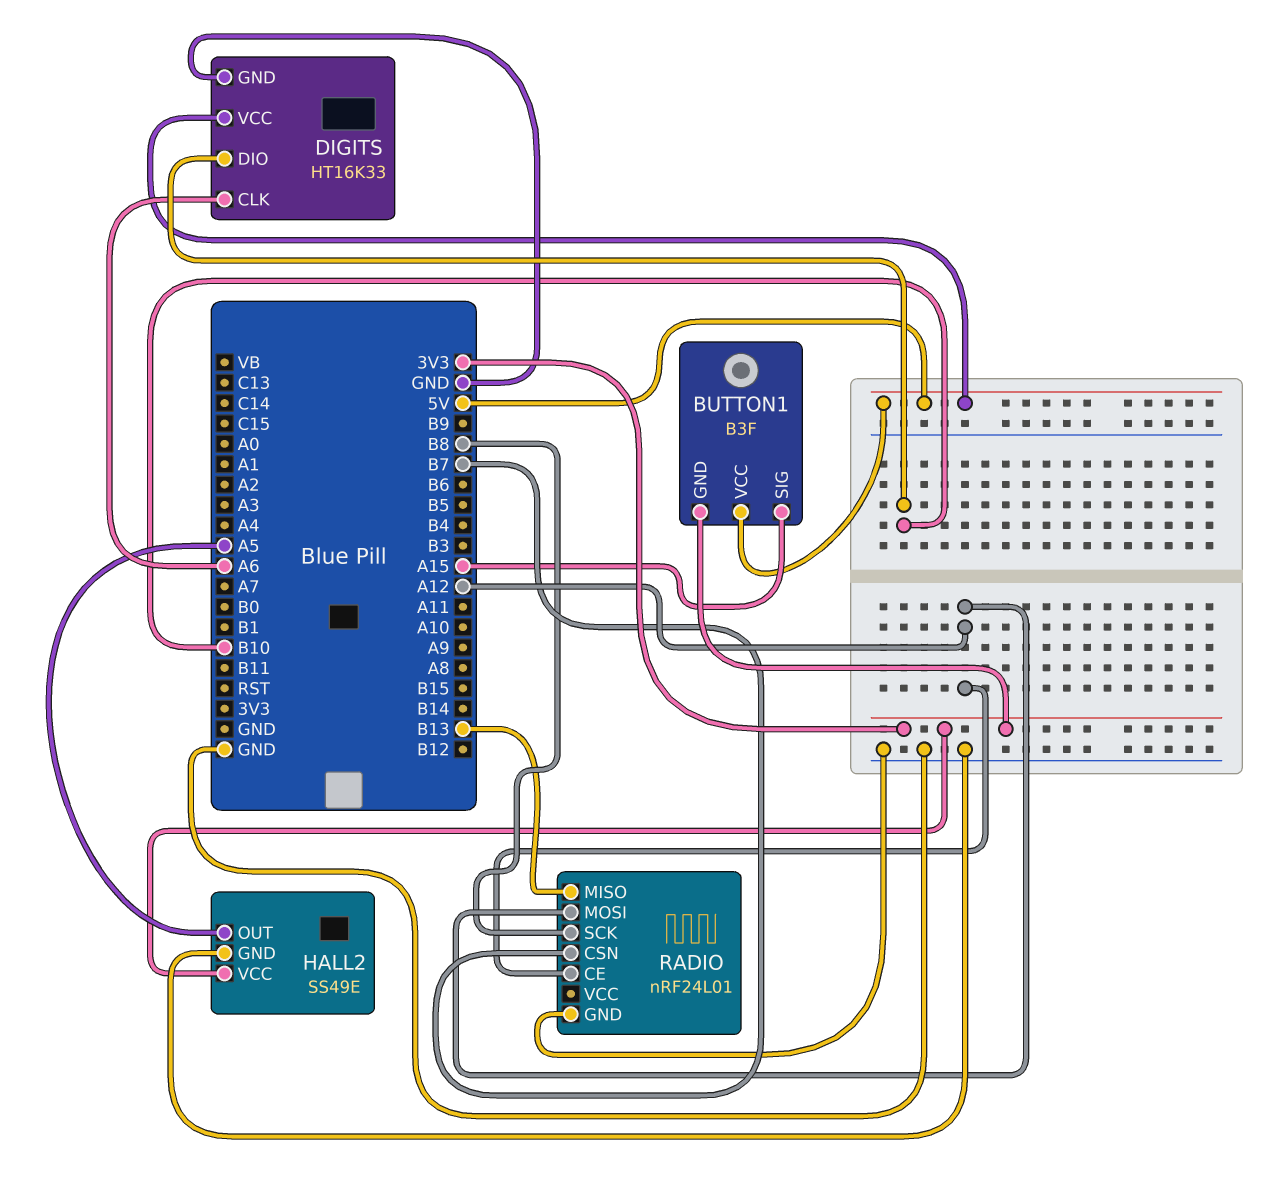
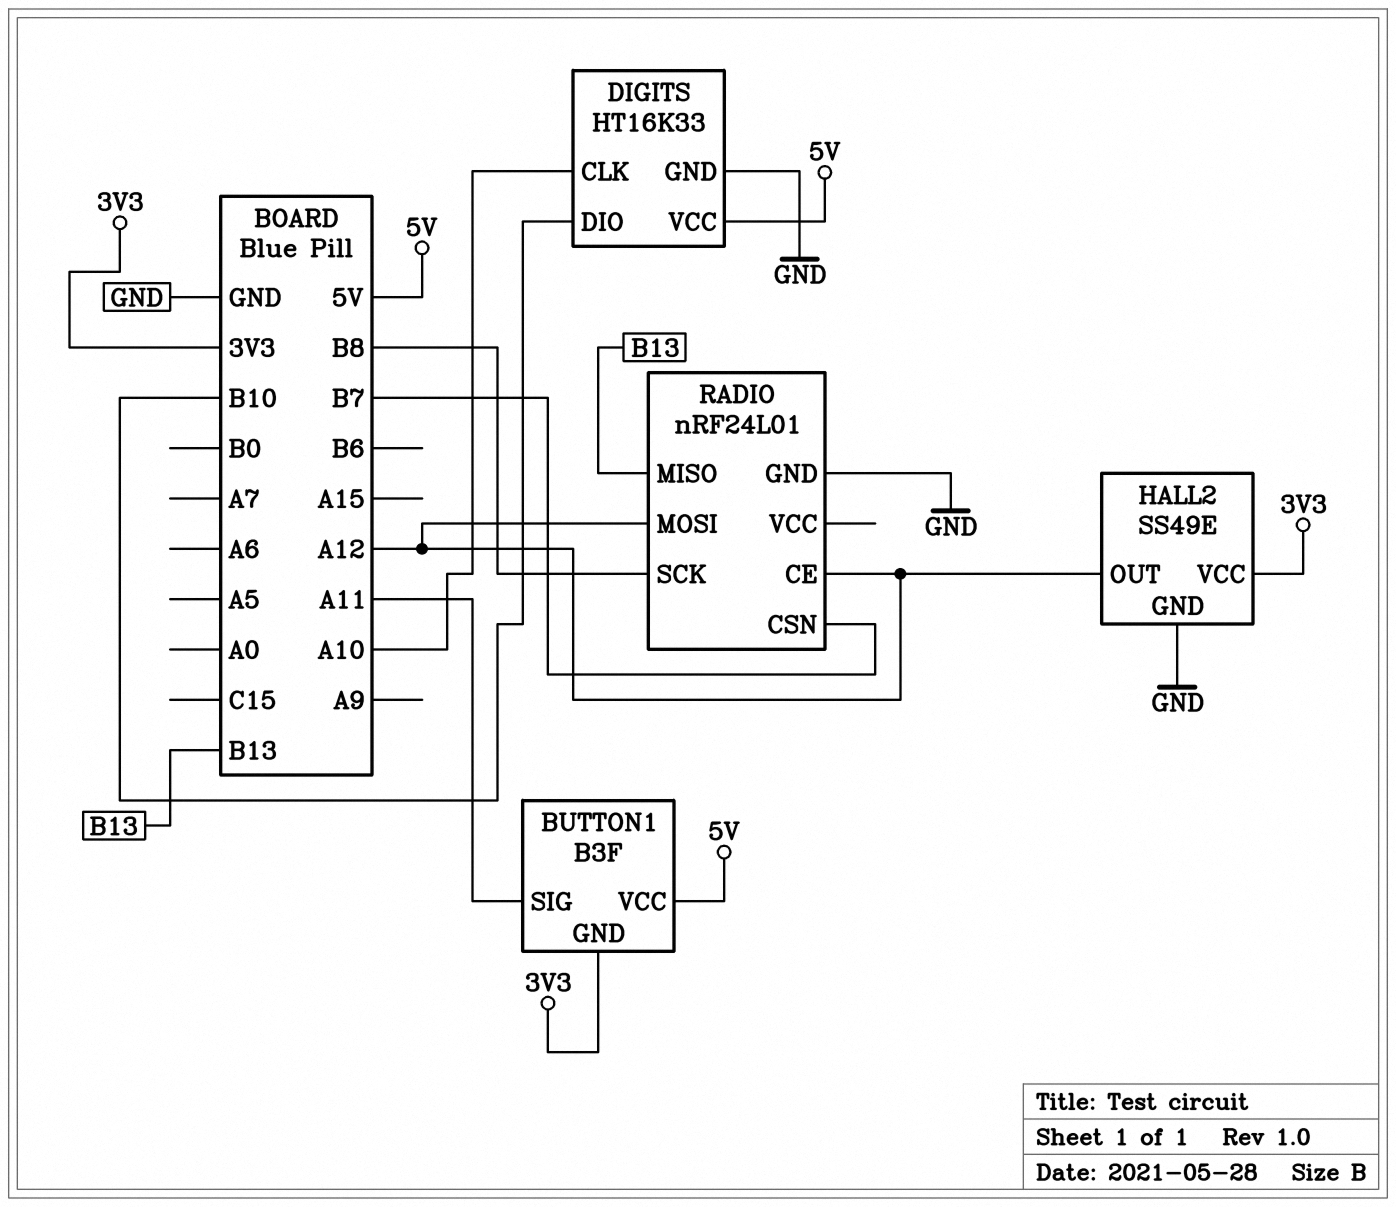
BUTTON1 pin SIG: A15 -> A11
DIGITS pin CLK: A6 -> A10
HALL2 pin OUT: A5 -> A12

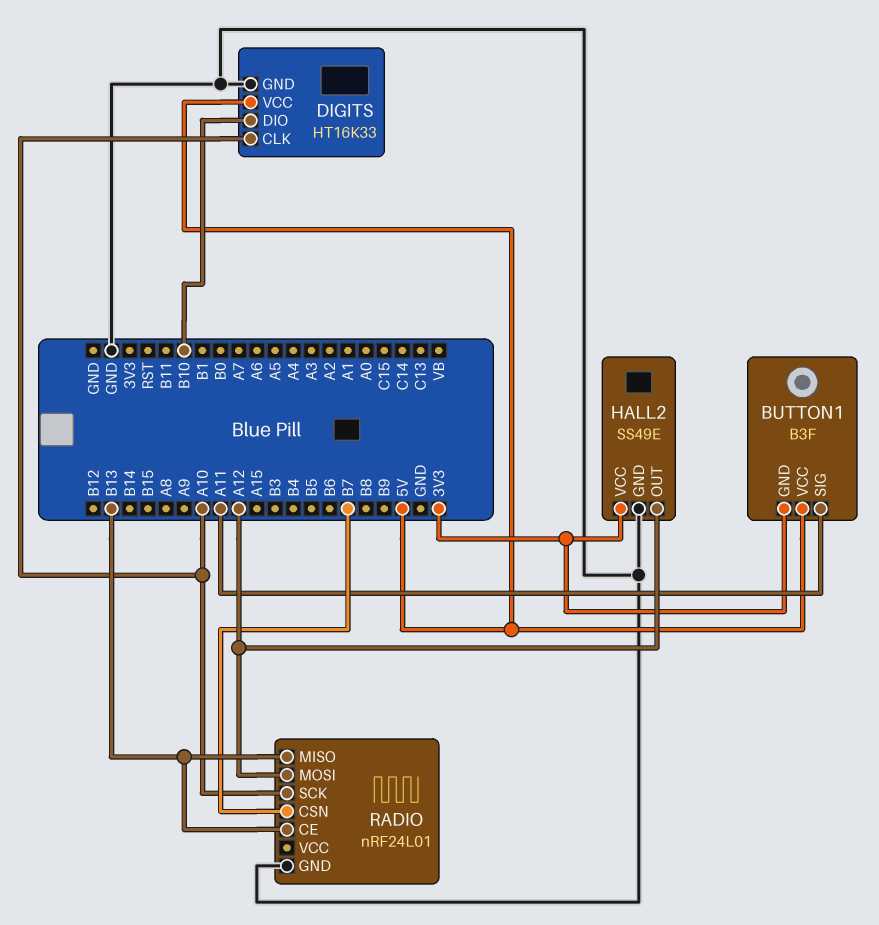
RADIO pin CE: A12 -> B13
RADIO pin SCK: B8 -> A10

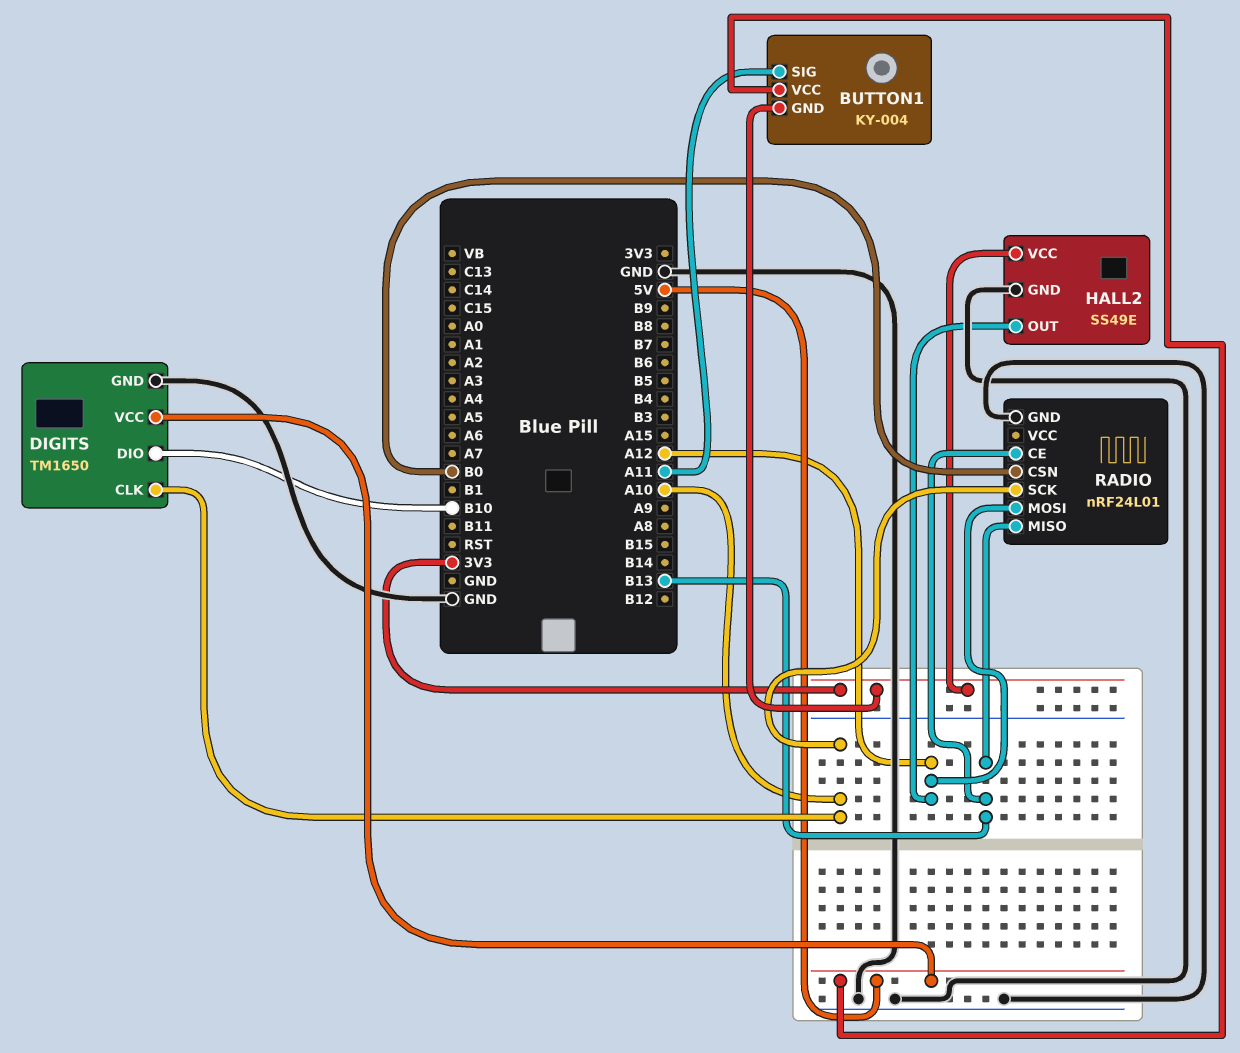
BUTTON1: B3F -> KY-004
DIGITS: HT16K33 -> TM1650
RADIO pin CSN: B7 -> B0

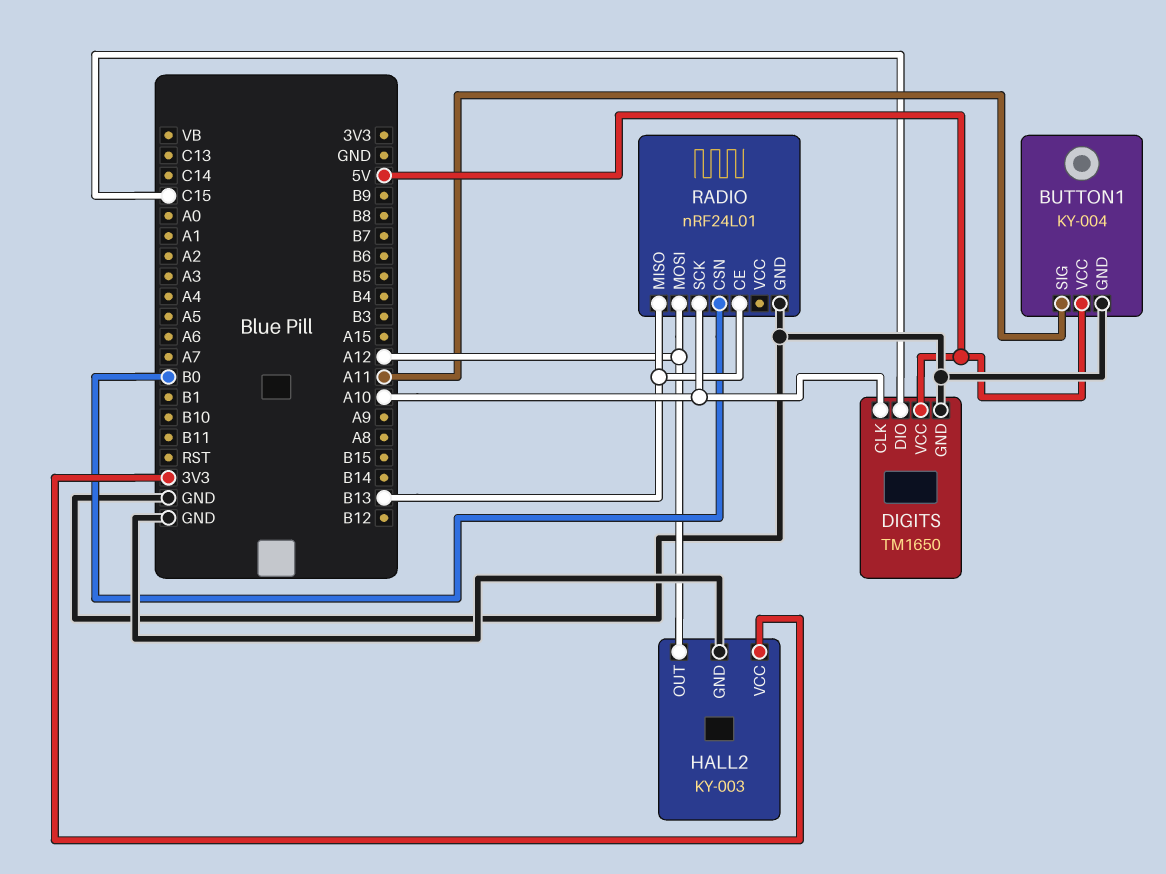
BUTTON1 pin GND: 3V3 -> GND
DIGITS pin DIO: B10 -> C15
HALL2: SS49E -> KY-003

